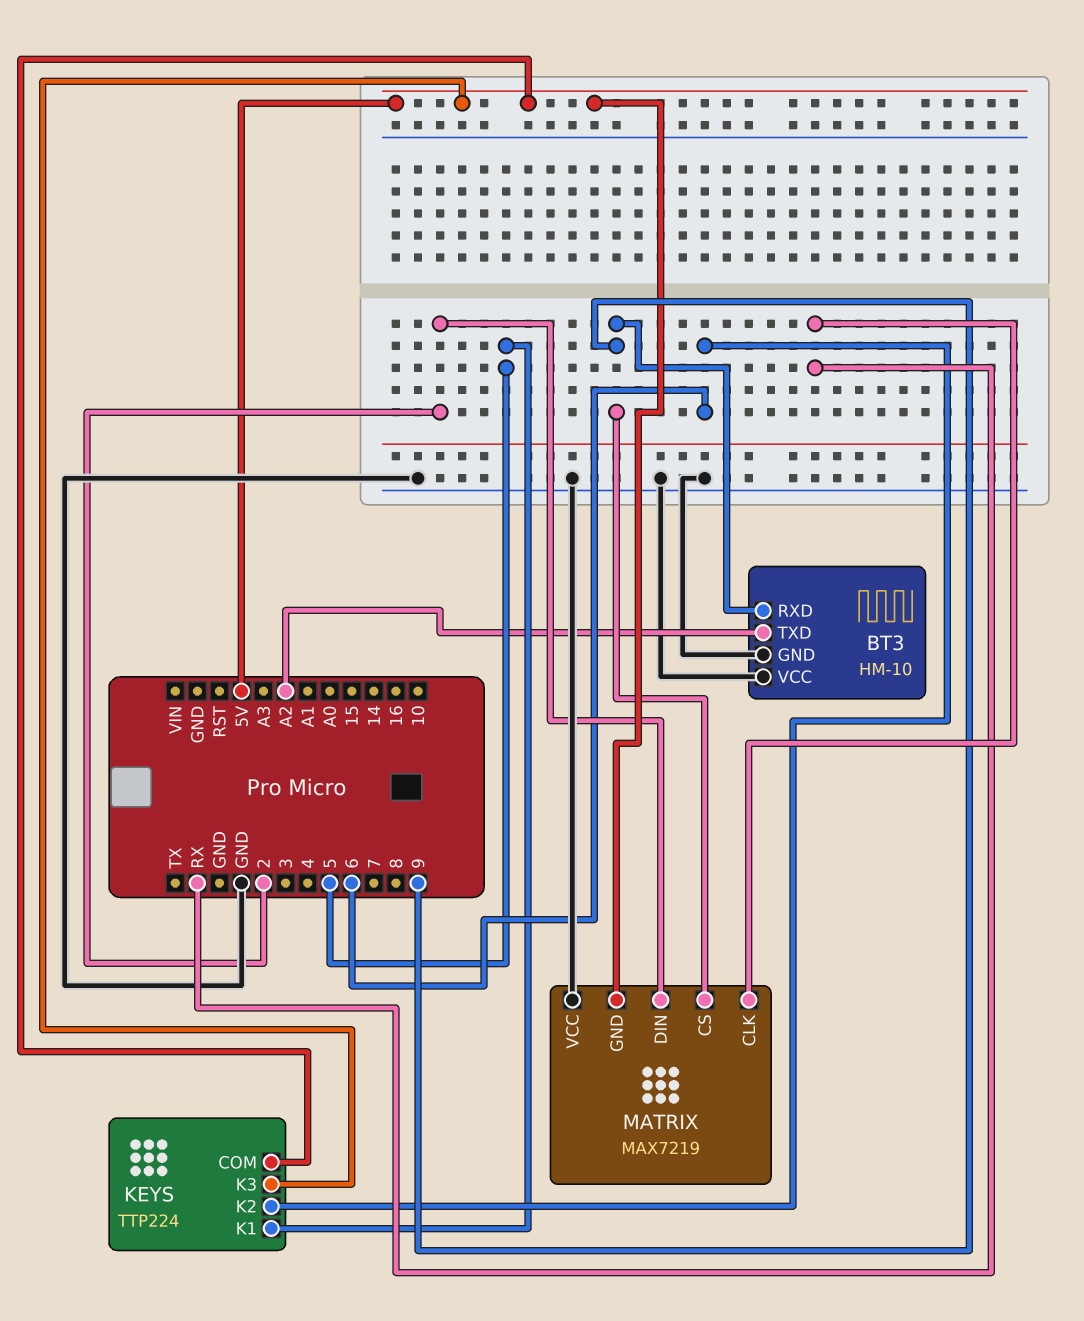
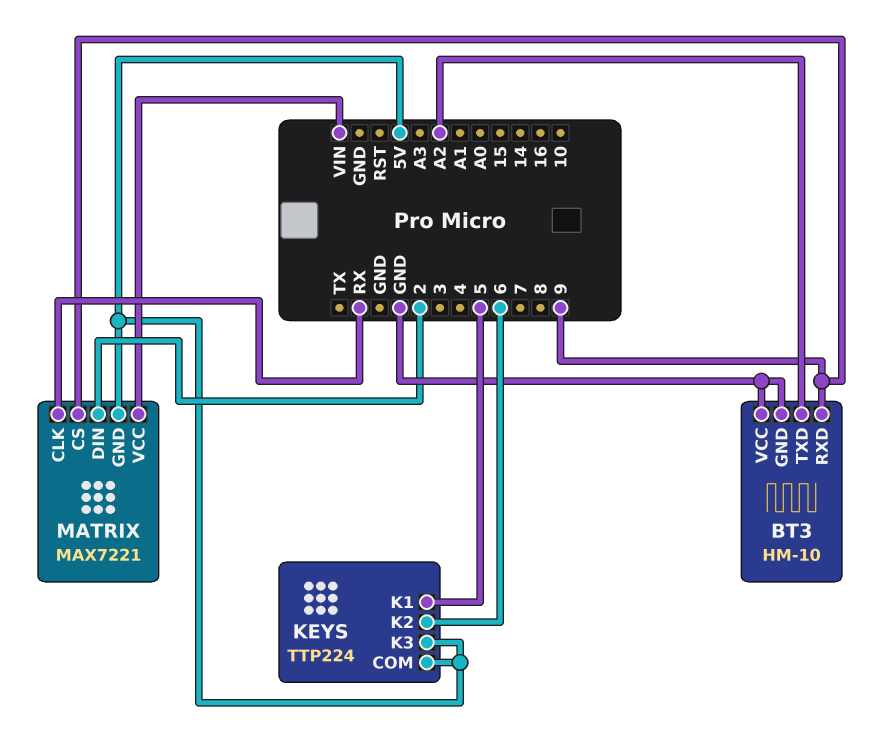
MATRIX: MAX7219 -> MAX7221
MATRIX pin VCC: GND -> VIN

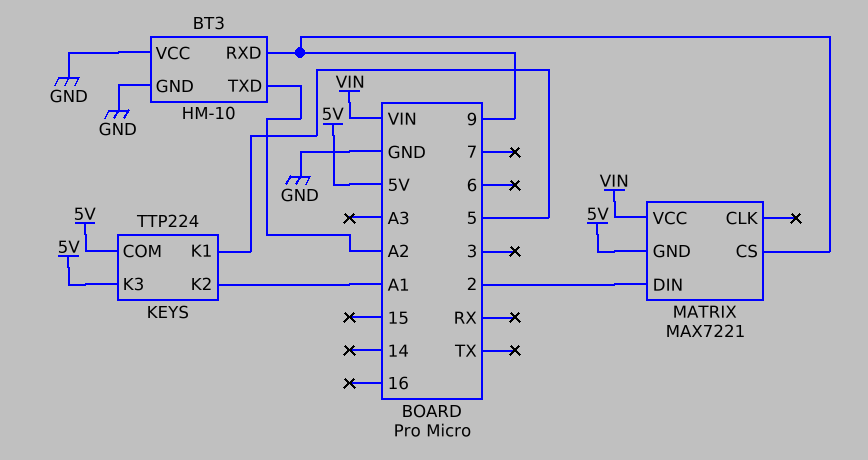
KEYS pin K2: 6 -> A1
MATRIX pin CLK: RX -> none

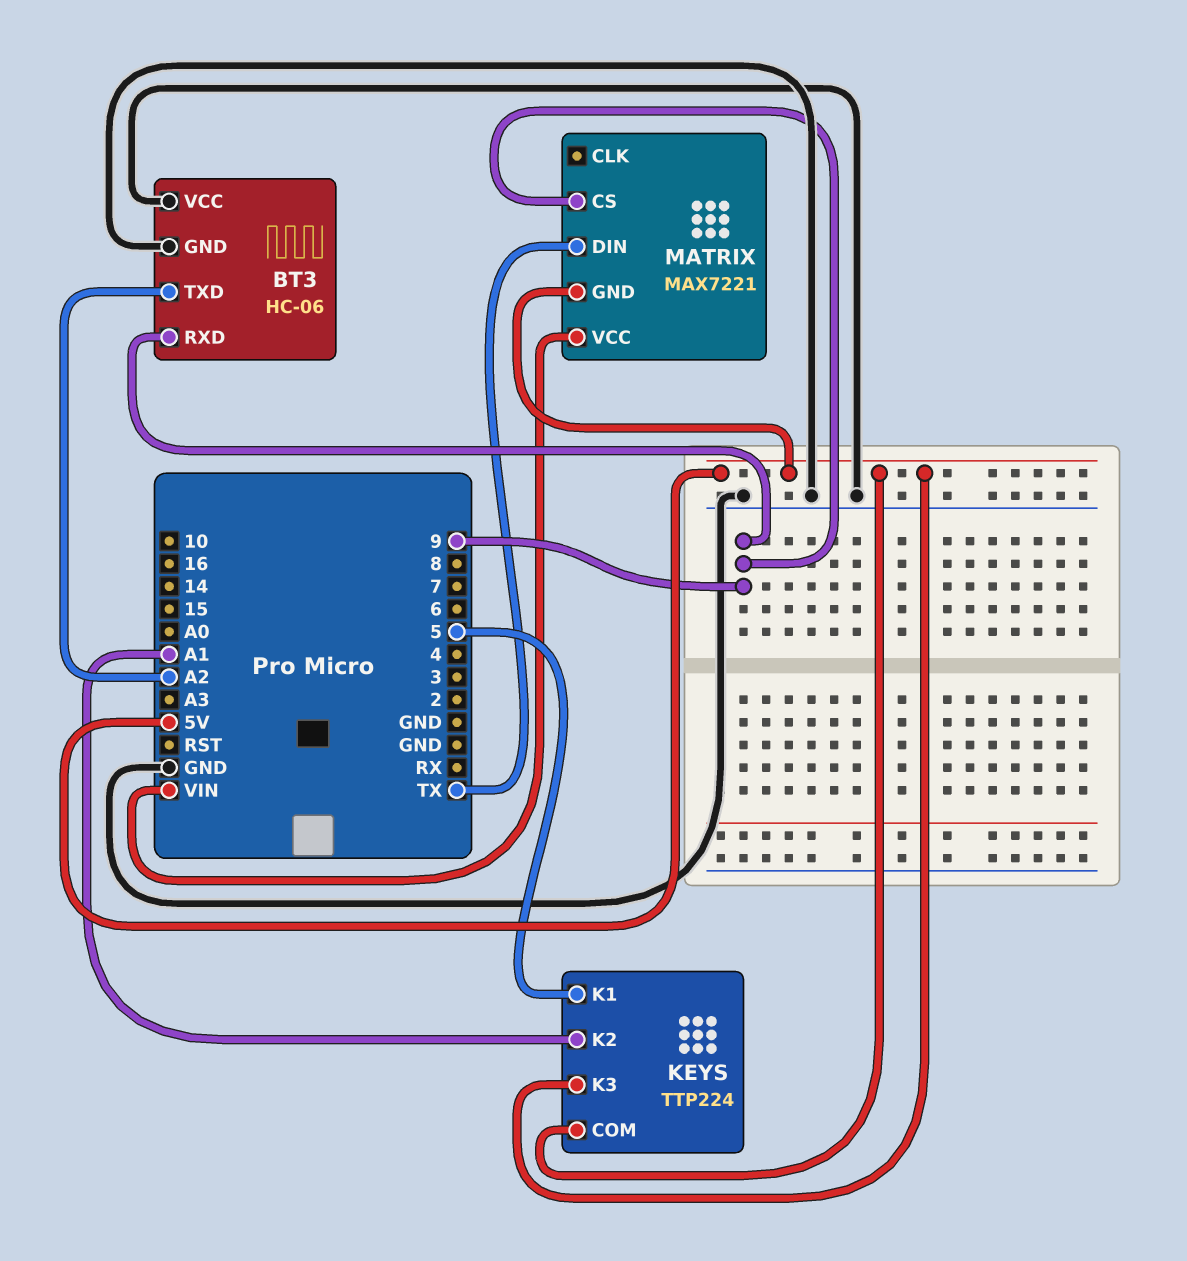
BT3: HM-10 -> HC-06
MATRIX pin DIN: 2 -> TX

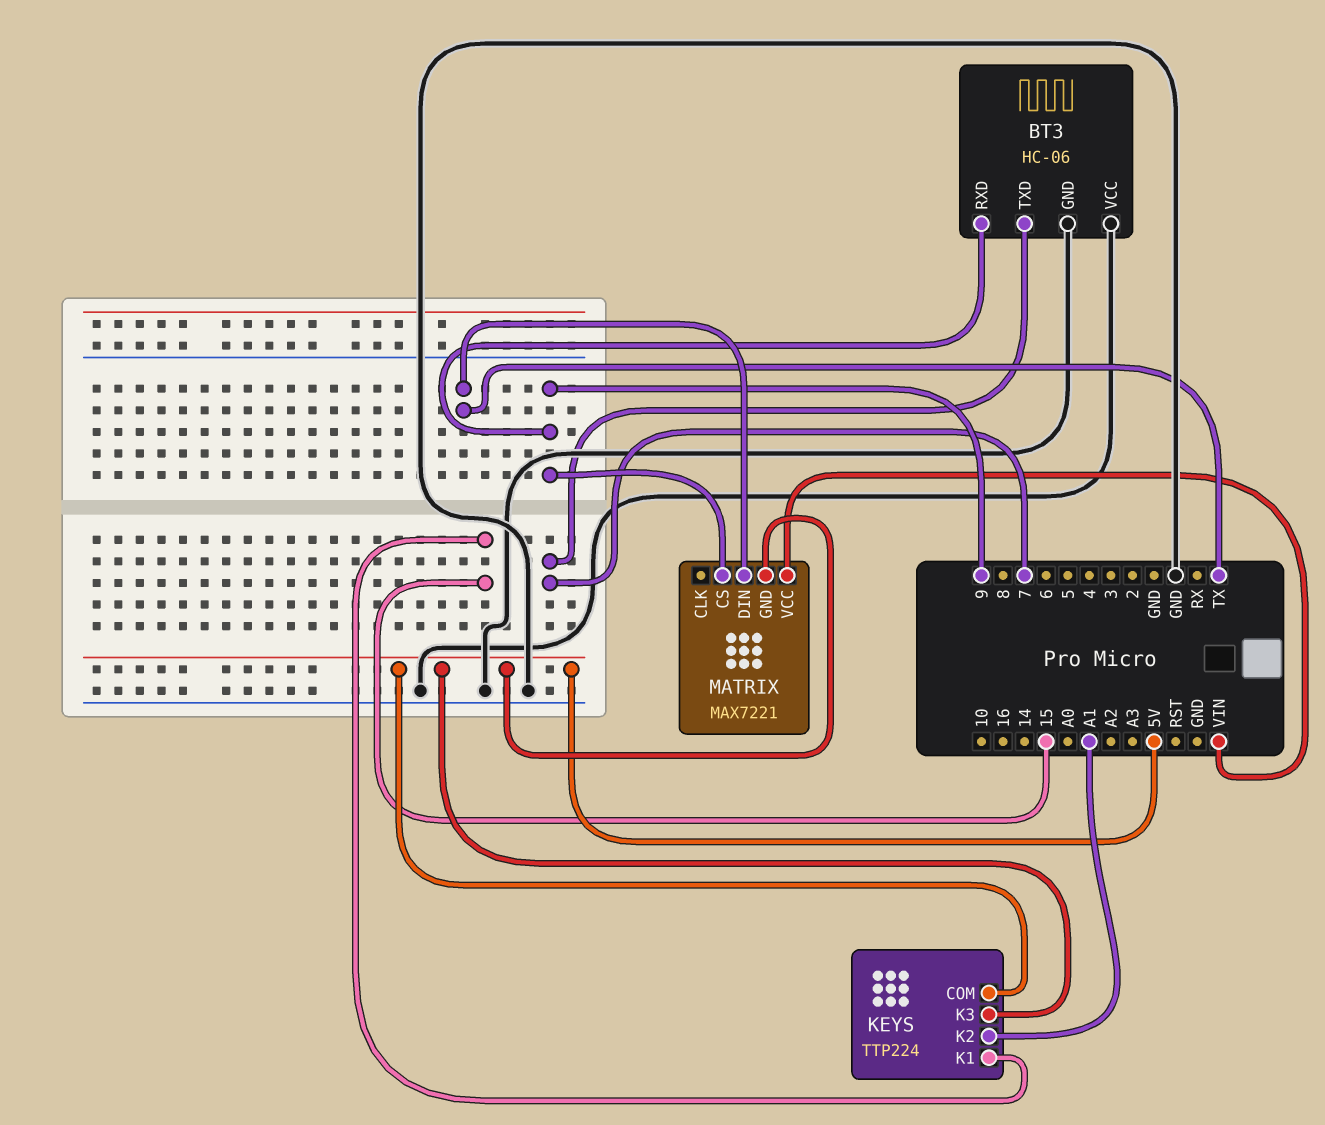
BT3 pin TXD: A2 -> 7
KEYS pin K1: 5 -> 15

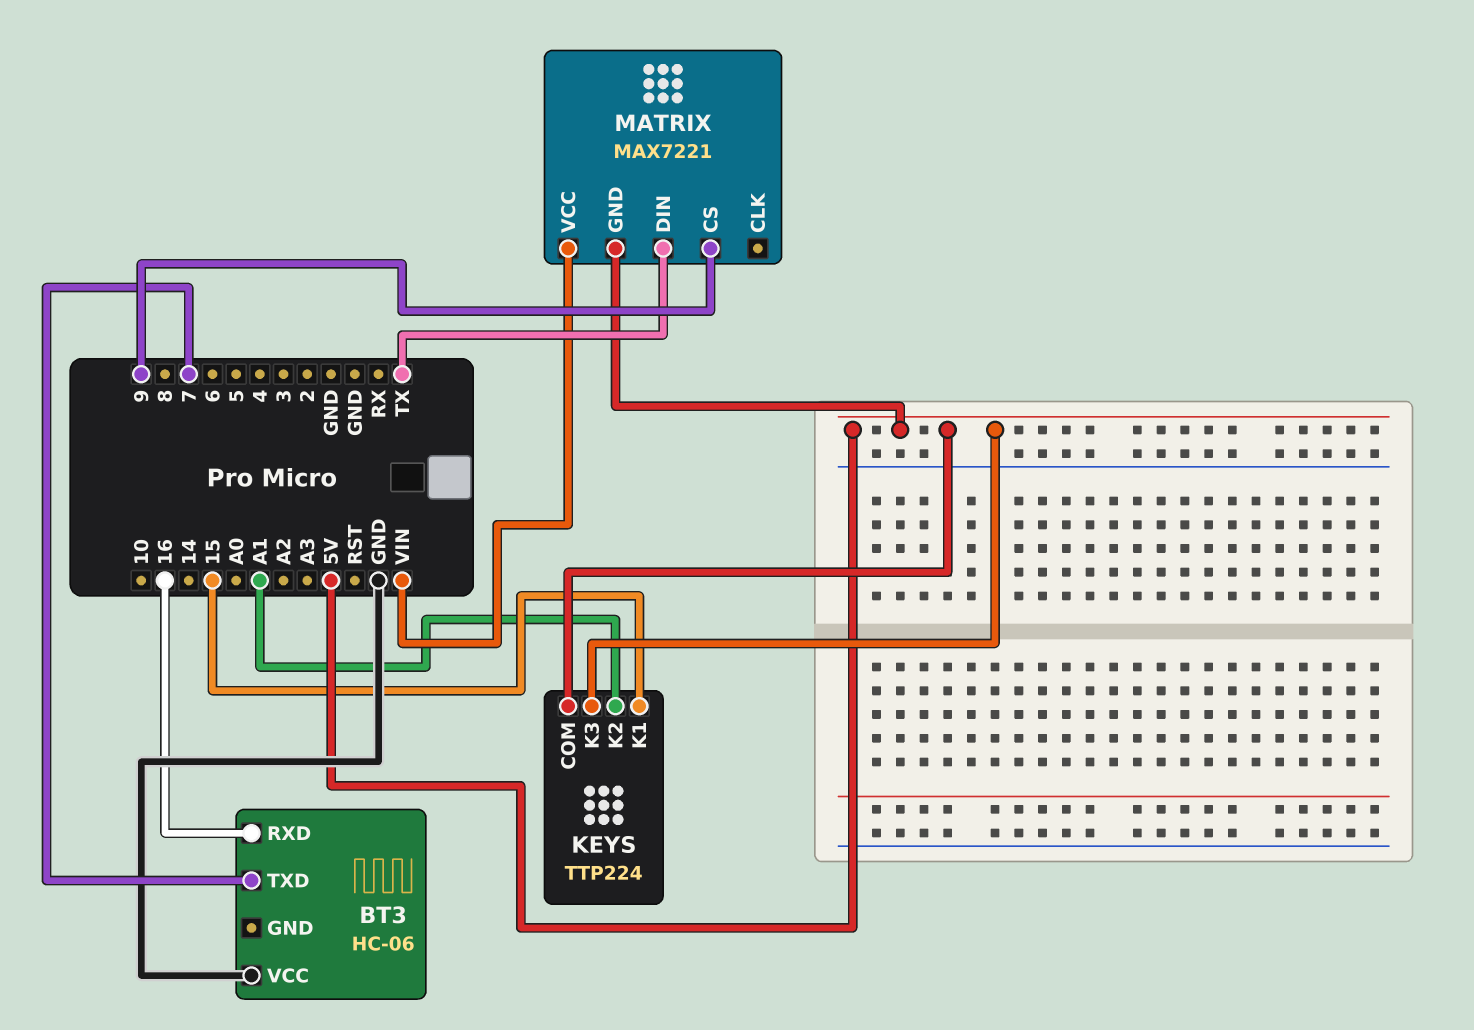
BT3 pin GND: GND -> none
BT3 pin RXD: 9 -> 16

